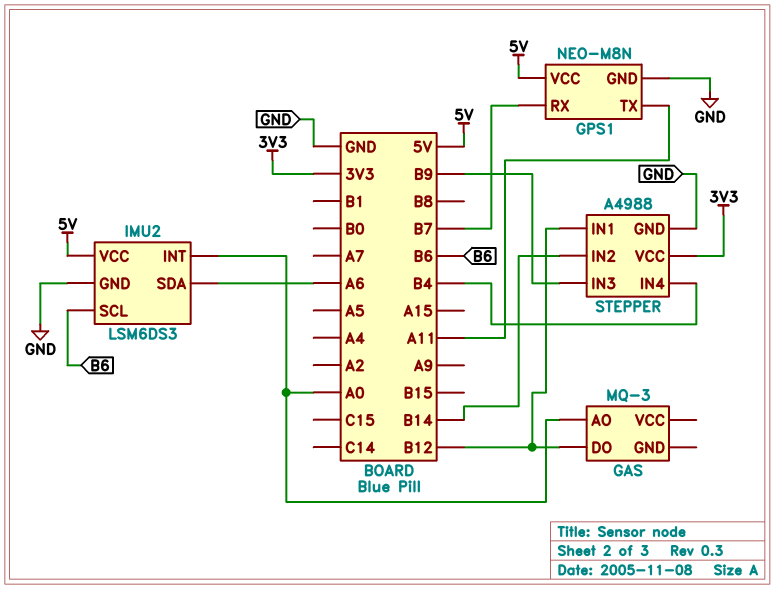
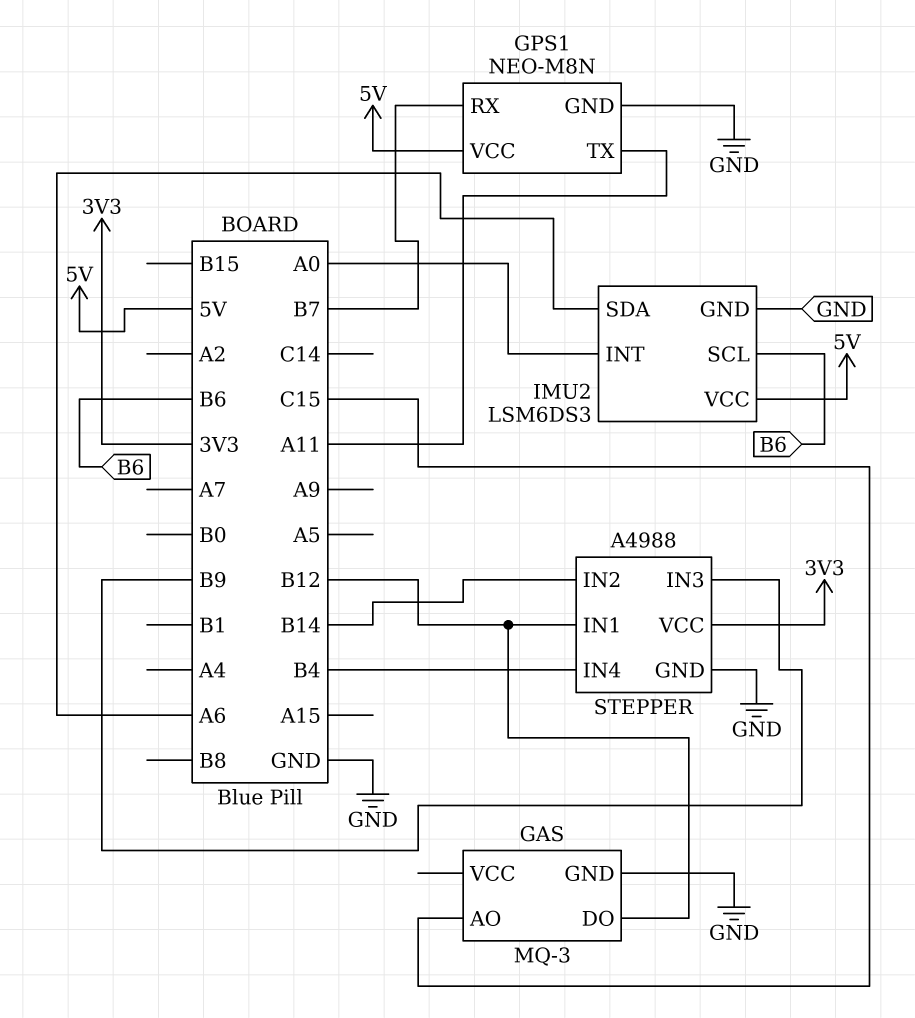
GAS pin AO: A0 -> C15
GAS pin GND: none -> GND

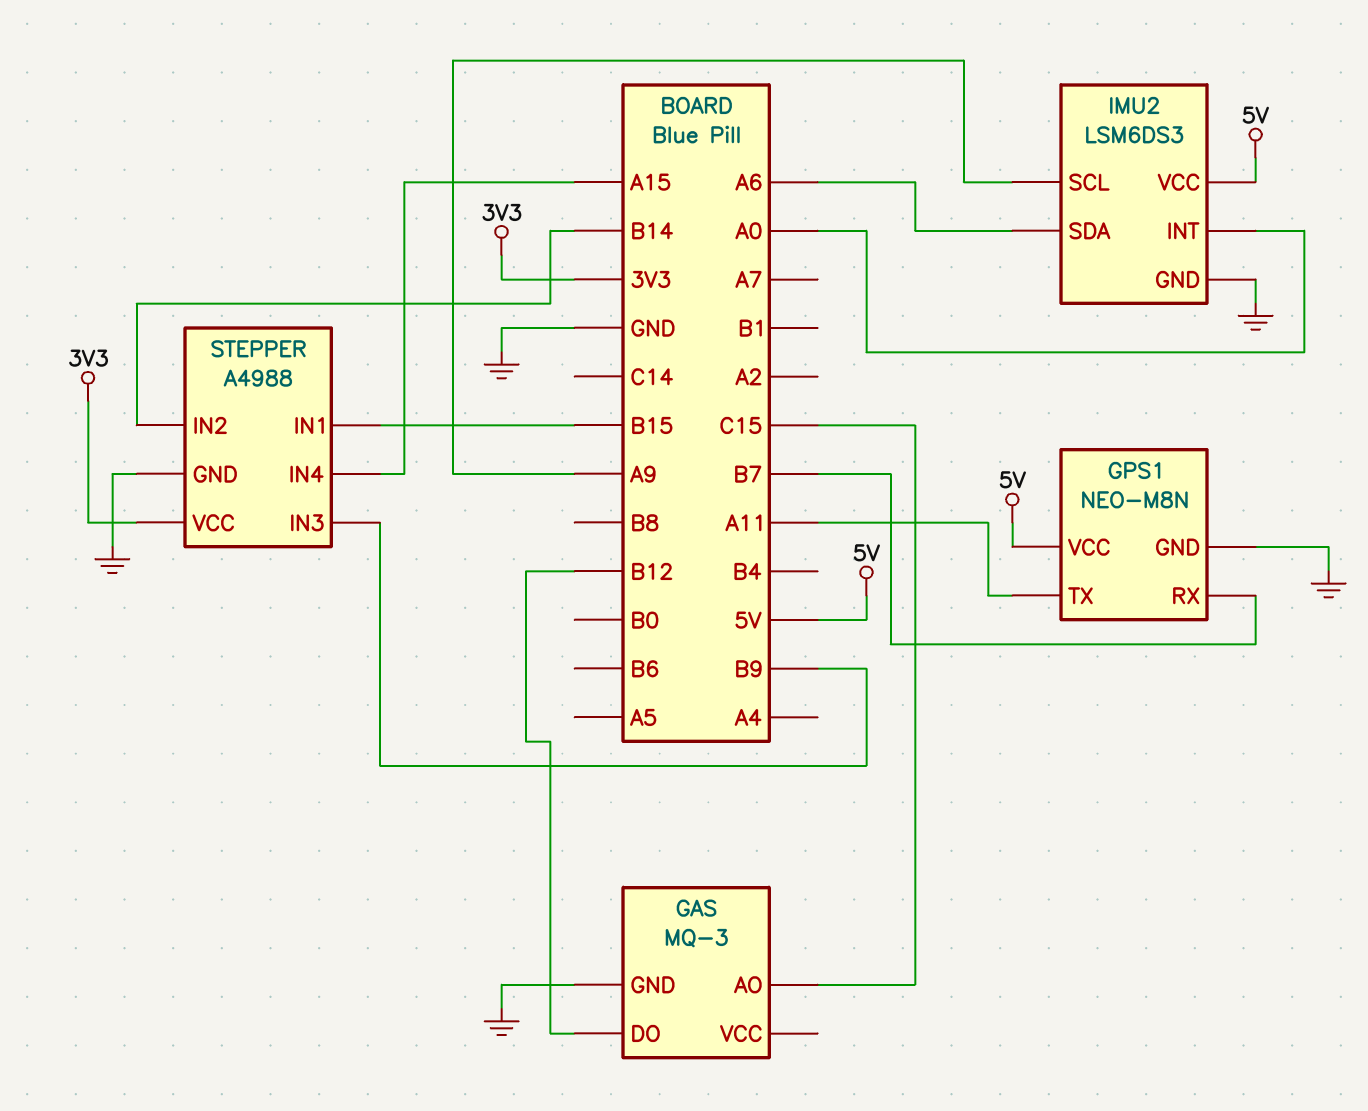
IMU2 pin SCL: B6 -> A9
STEPPER pin IN1: B12 -> B15
STEPPER pin IN4: B4 -> A15

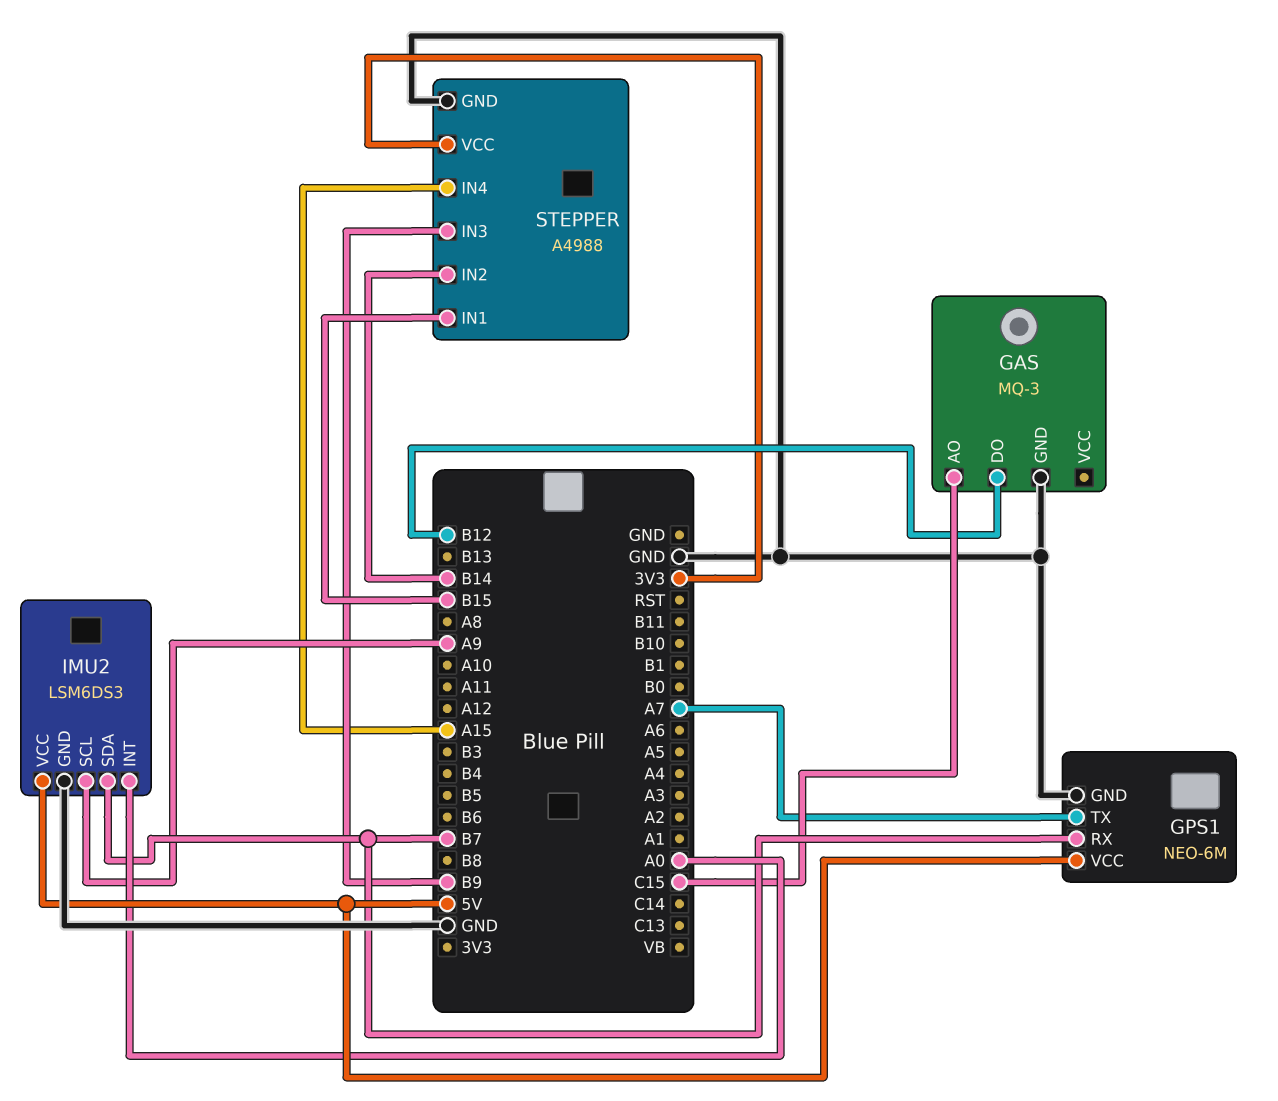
GPS1: NEO-M8N -> NEO-6M
GPS1 pin TX: A11 -> A7
IMU2 pin SDA: A6 -> B7

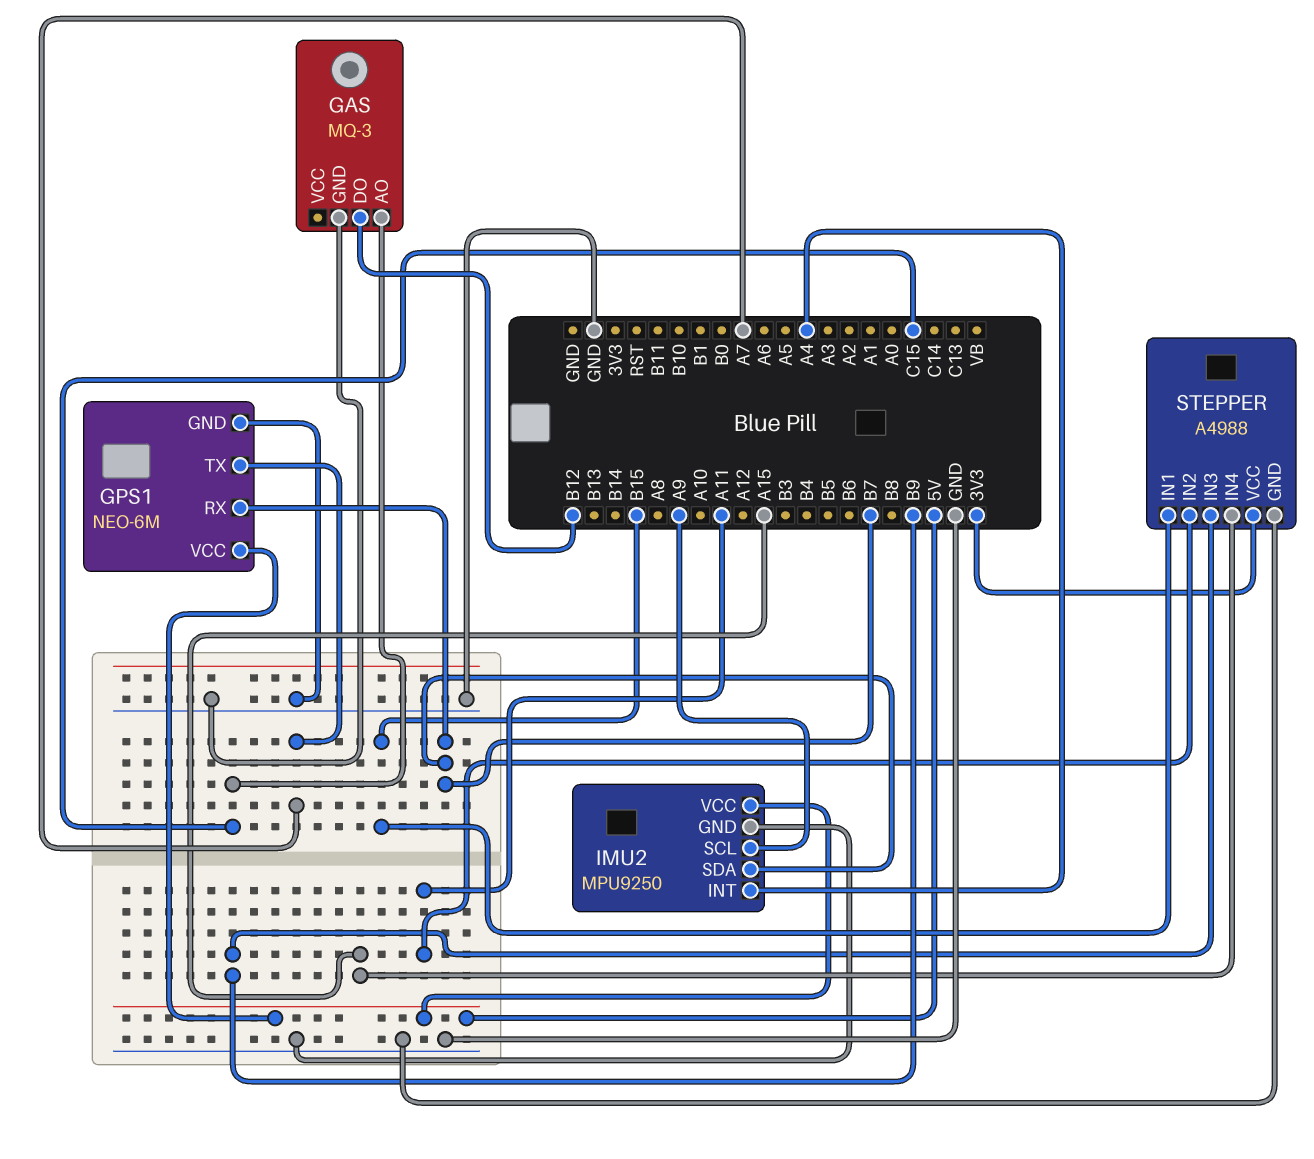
IMU2: LSM6DS3 -> MPU9250
IMU2 pin INT: A0 -> A4
STEPPER pin IN2: B14 -> A11

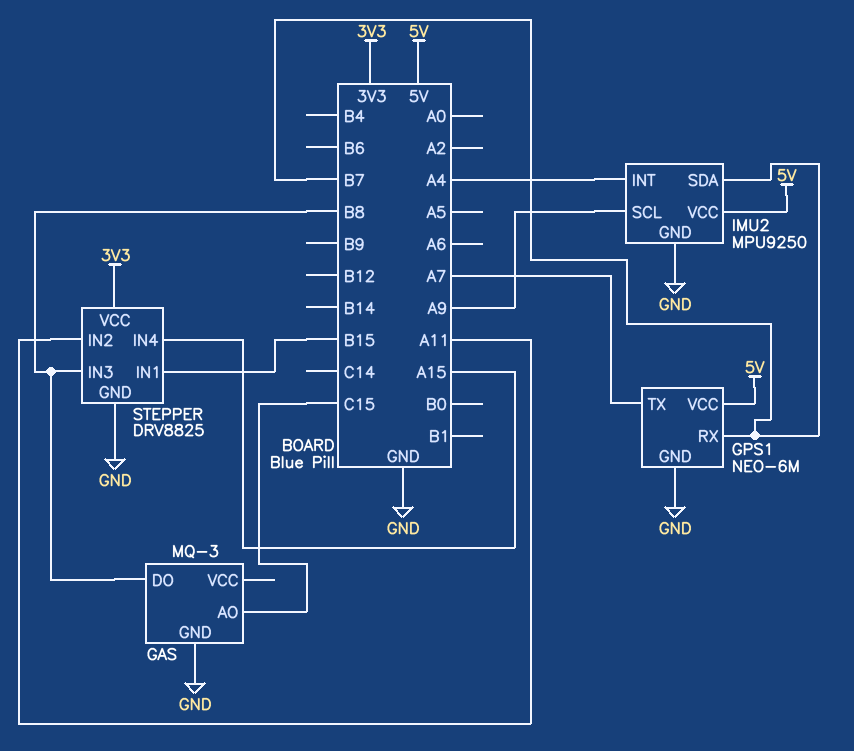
GAS pin DO: B12 -> B8
STEPPER: A4988 -> DRV8825
STEPPER pin IN3: B9 -> B8

